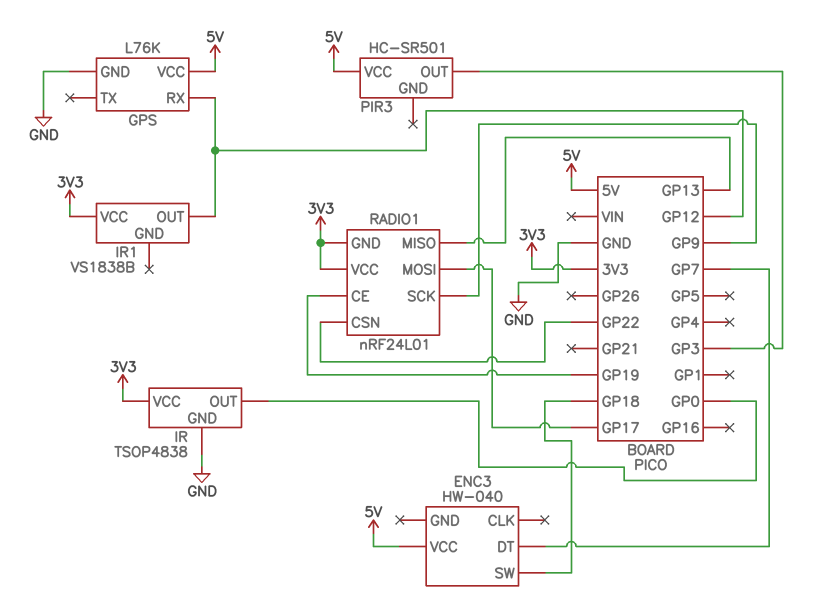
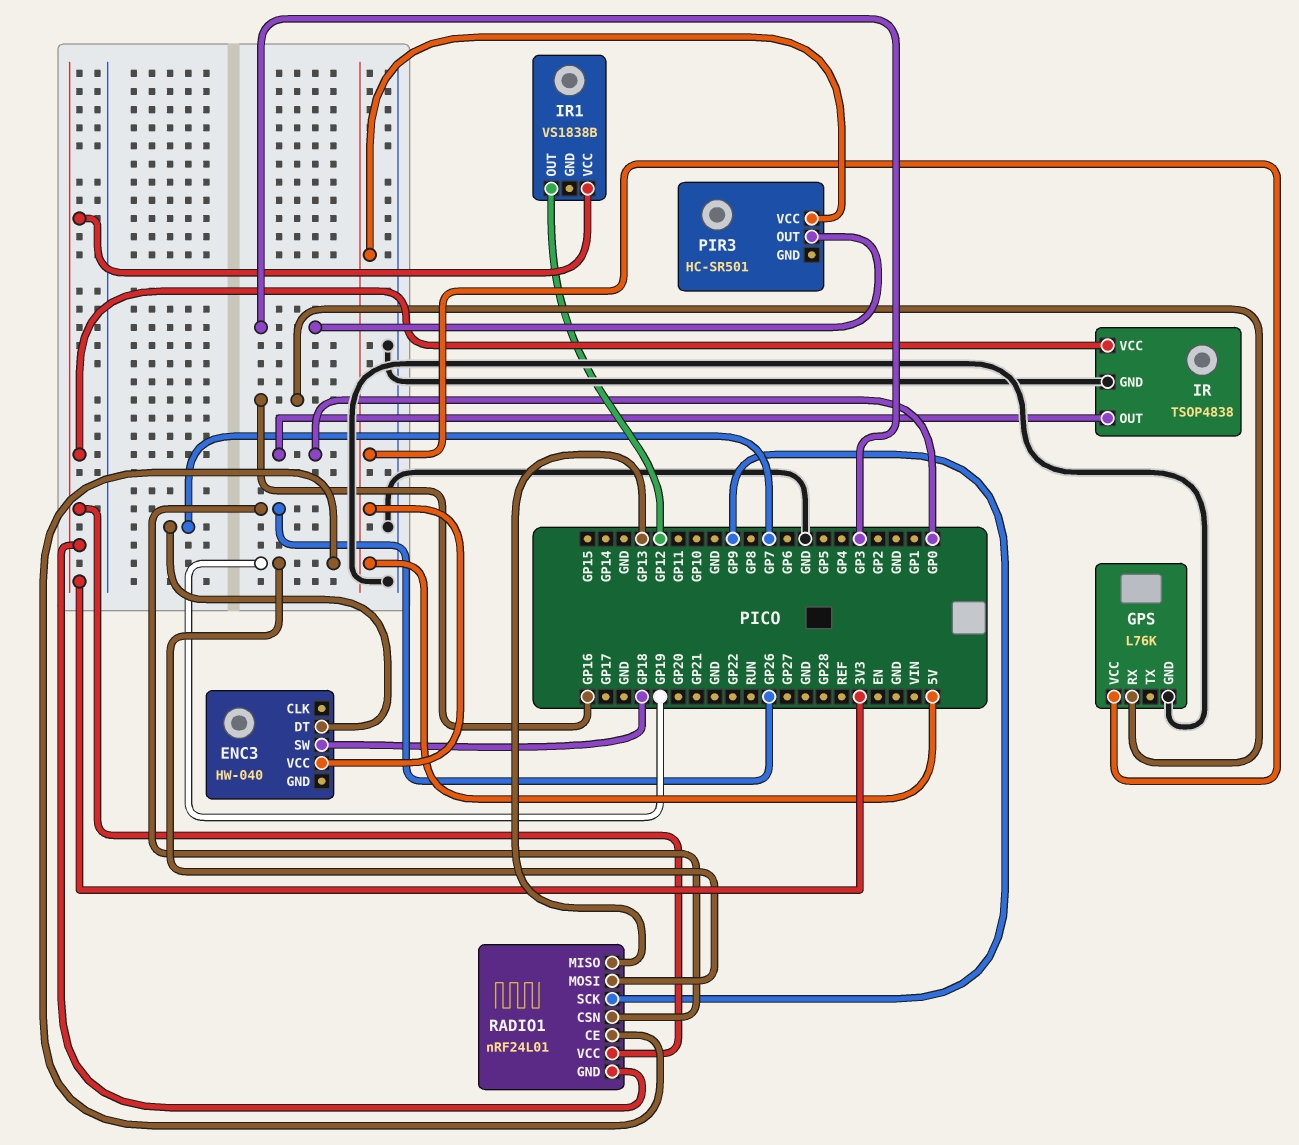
GPS pin RX: GP12 -> GP16
RADIO1 pin CSN: GP22 -> GP26
RADIO1 pin MOSI: GP17 -> GP19

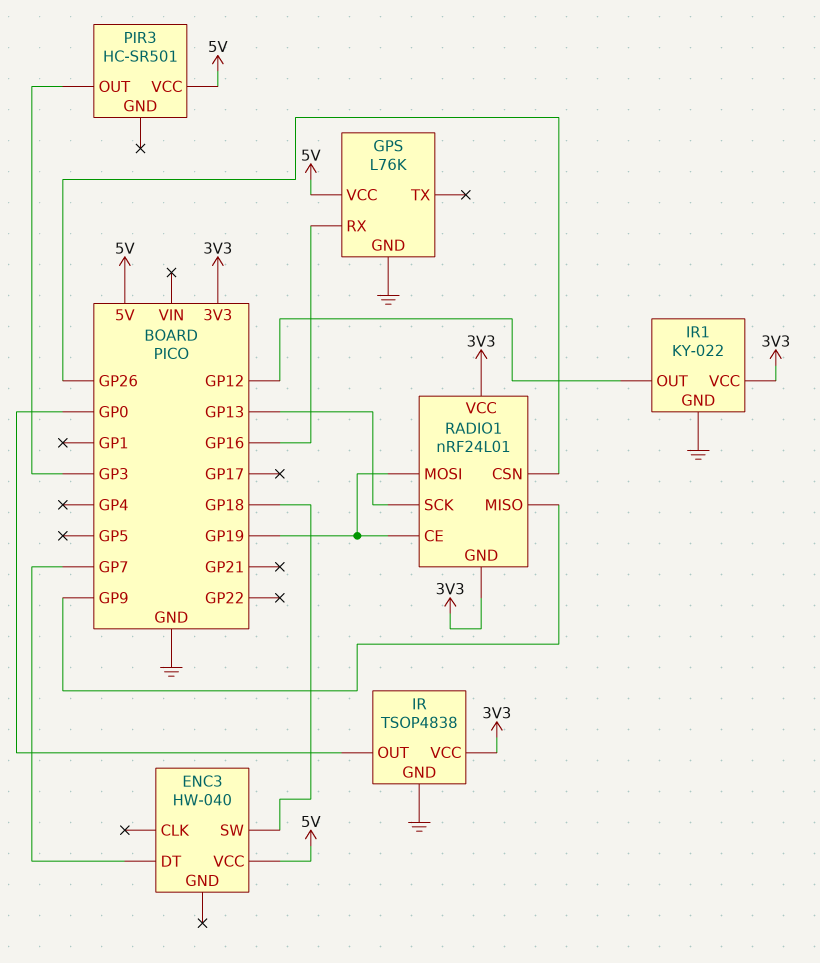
IR1: VS1838B -> KY-022
IR1 pin GND: none -> GND
RADIO1 pin MISO: GP13 -> GP9
RADIO1 pin SCK: GP9 -> GP13

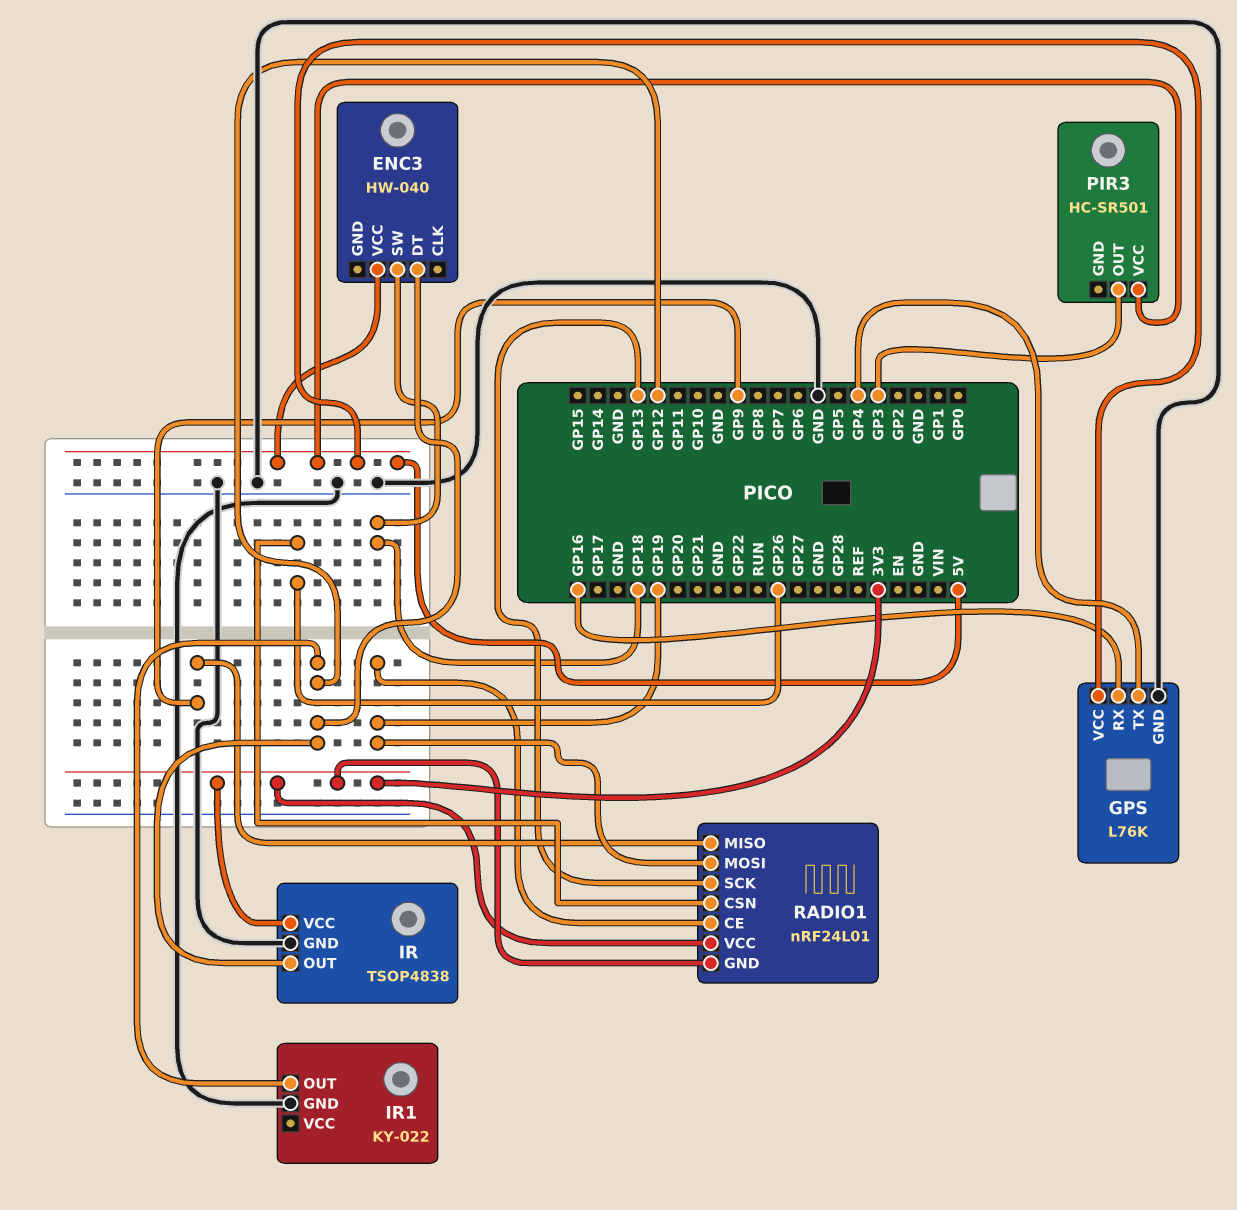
ENC3 pin DT: GP7 -> GP12
GPS pin TX: none -> GP4
IR pin OUT: GP0 -> GP12
IR1 pin VCC: 3V3 -> none

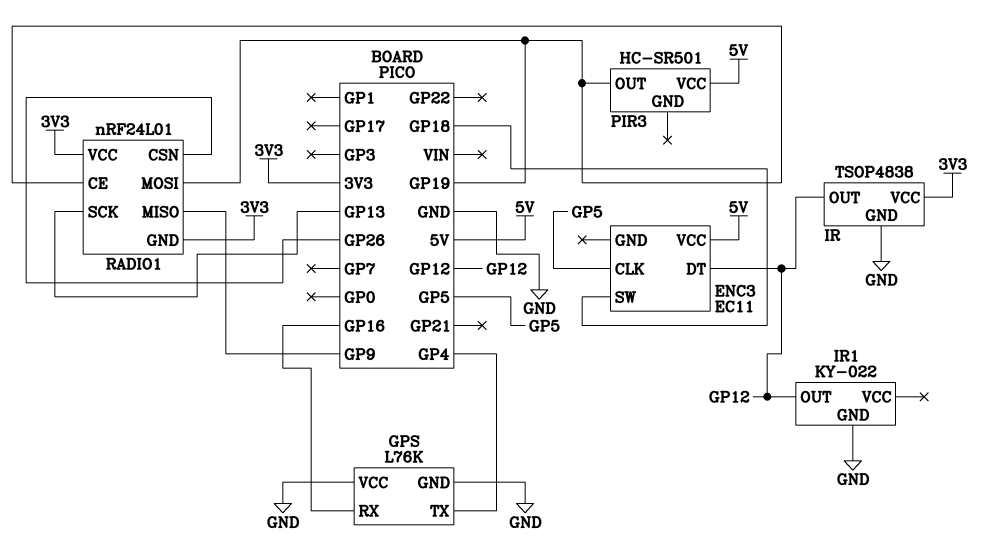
ENC3: HW-040 -> EC11
ENC3 pin CLK: none -> GP5
GPS pin VCC: 5V -> GND
PIR3 pin OUT: GP3 -> GP19

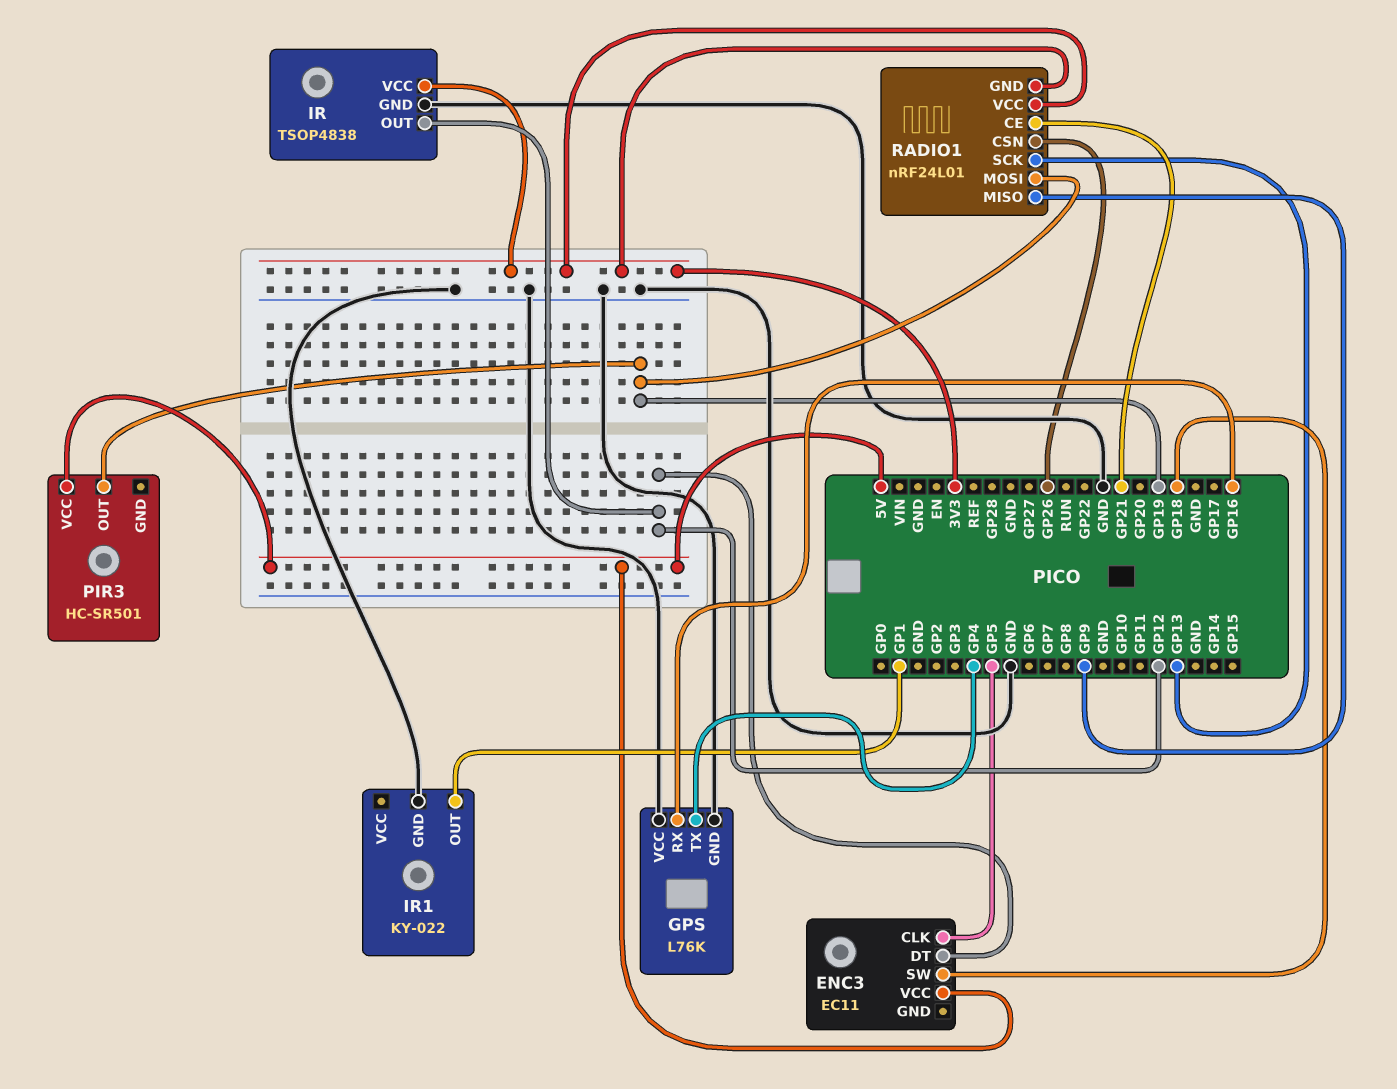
IR1 pin OUT: GP12 -> GP1
RADIO1 pin CE: GP19 -> GP21

